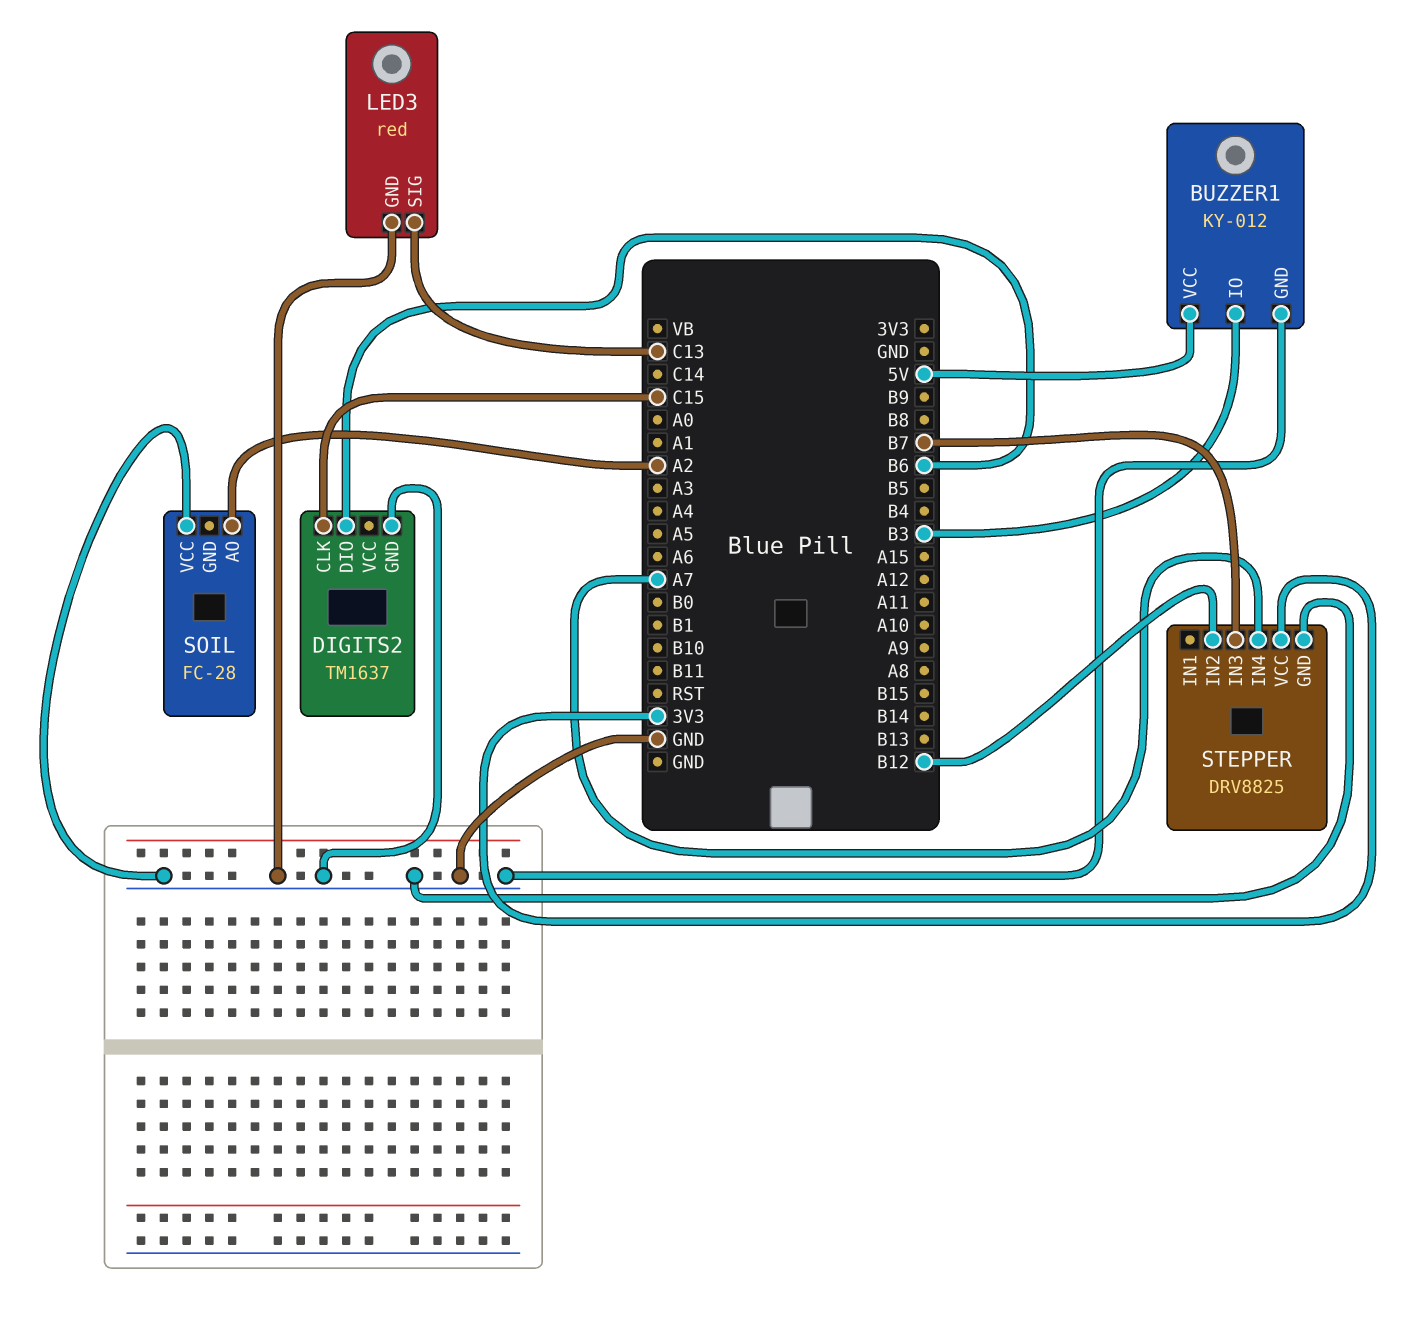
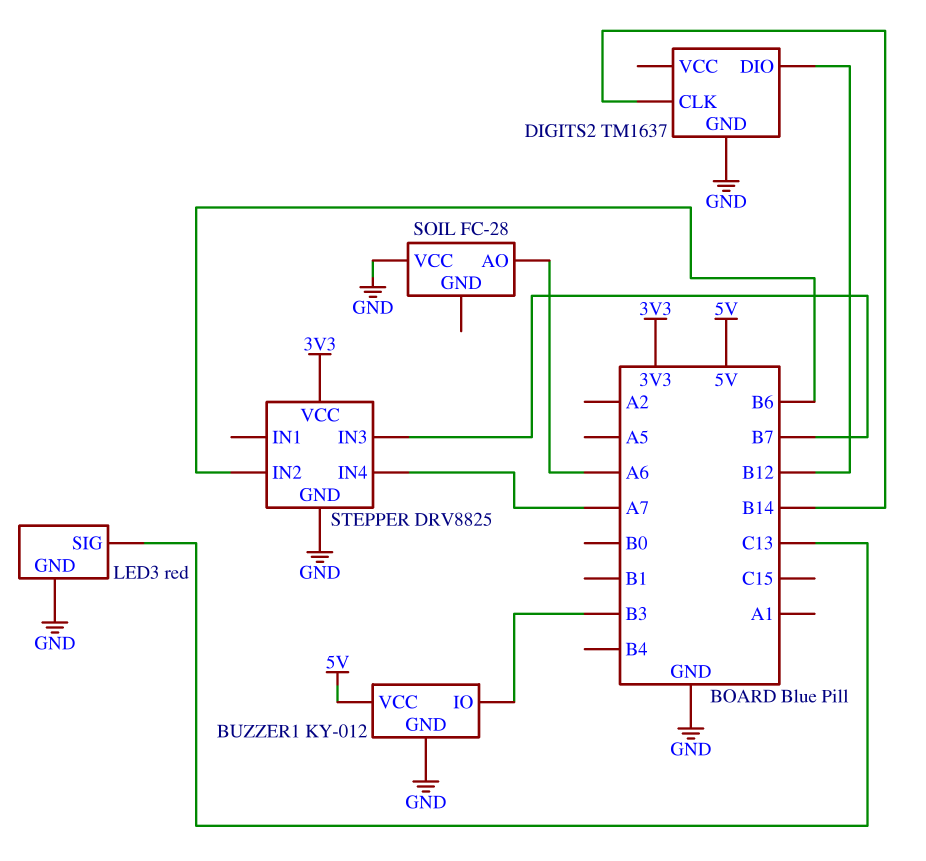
DIGITS2 pin CLK: C15 -> B14
DIGITS2 pin DIO: B6 -> B12
SOIL pin AO: A2 -> A6
STEPPER pin IN2: B12 -> B6

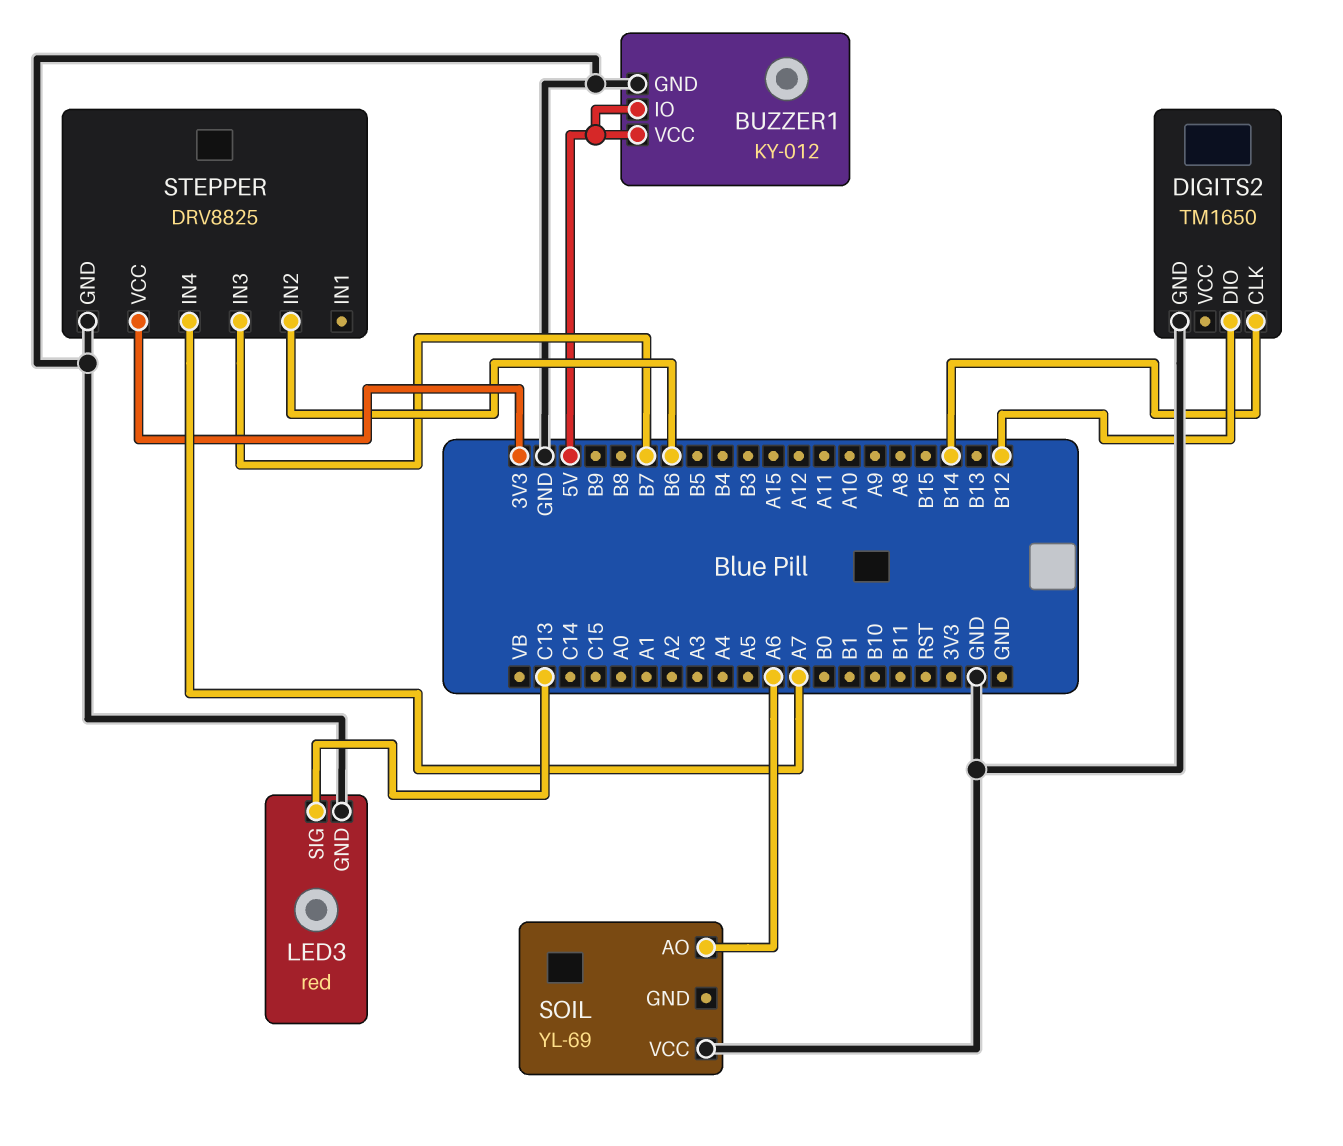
BUZZER1 pin IO: B3 -> 5V
DIGITS2: TM1637 -> TM1650
SOIL: FC-28 -> YL-69

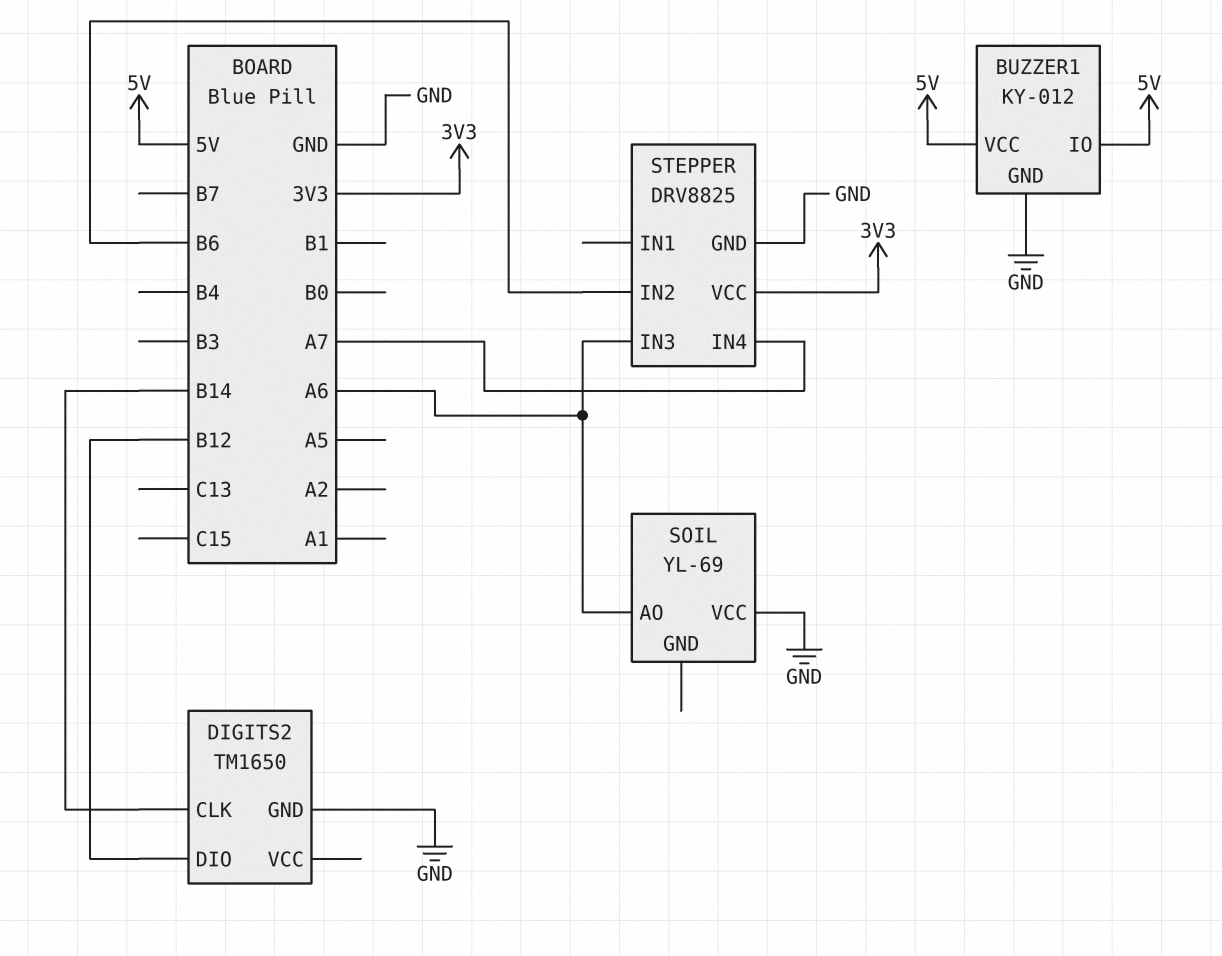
LED3: red -> none
LED3 pin GND: GND -> none
LED3 pin SIG: C13 -> none
STEPPER pin IN3: B7 -> A6

